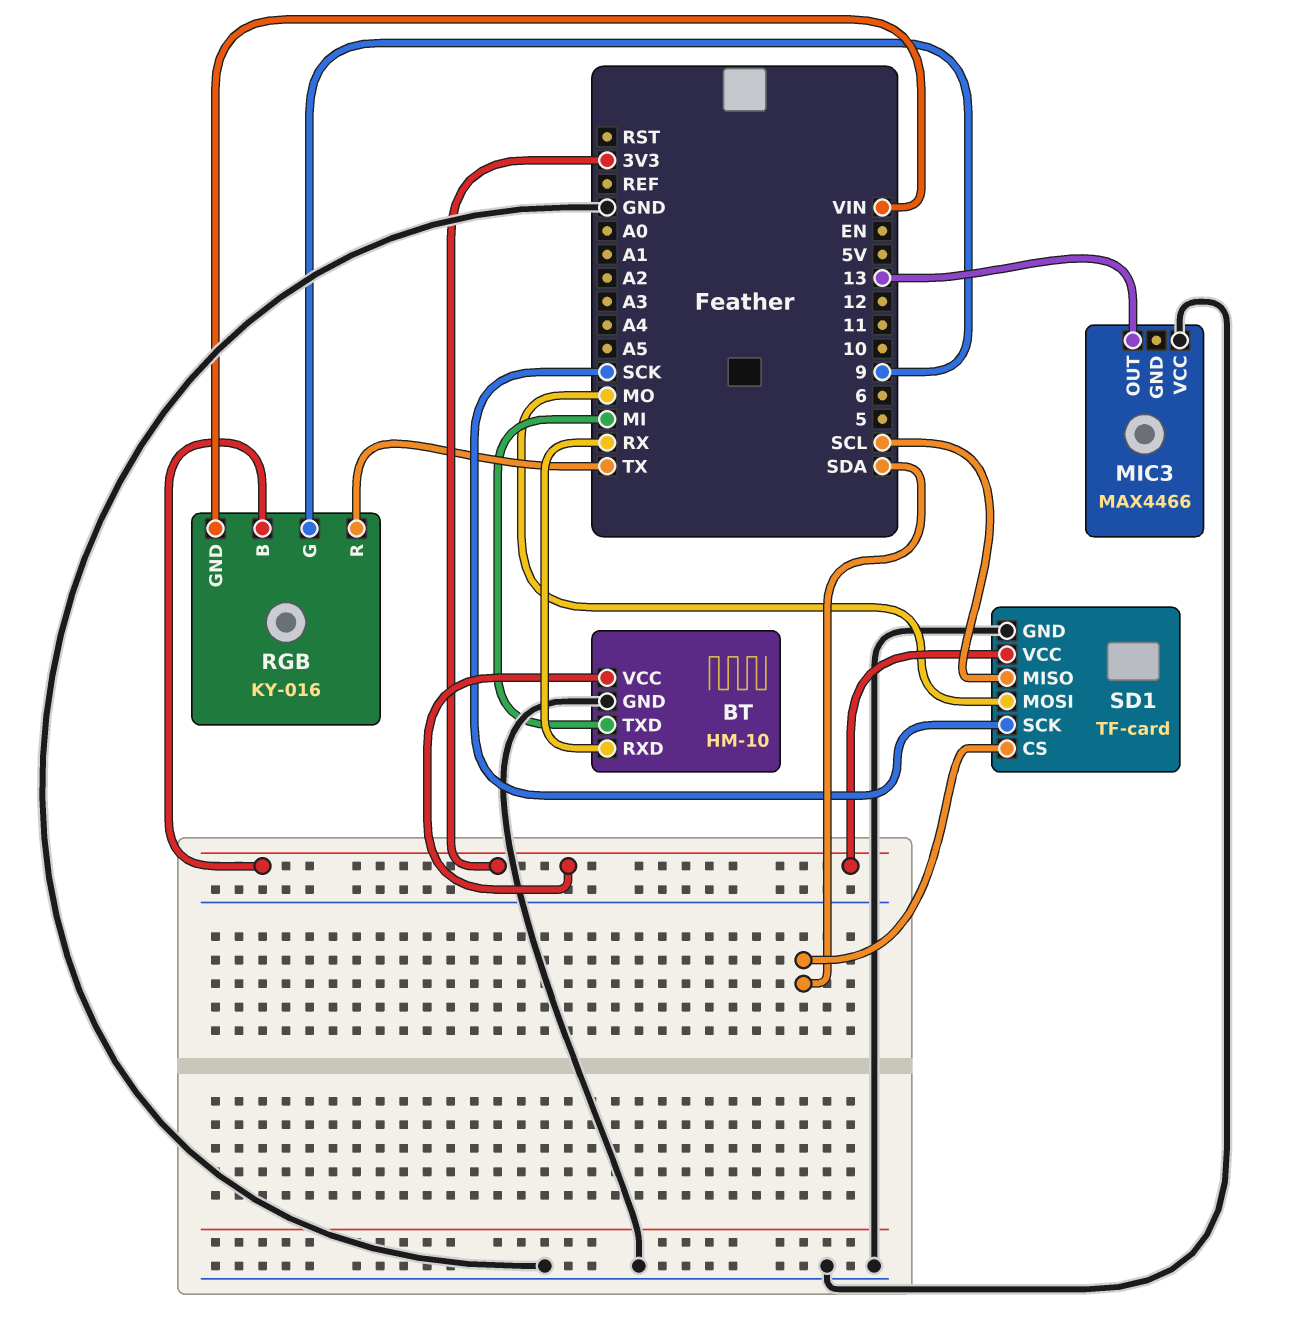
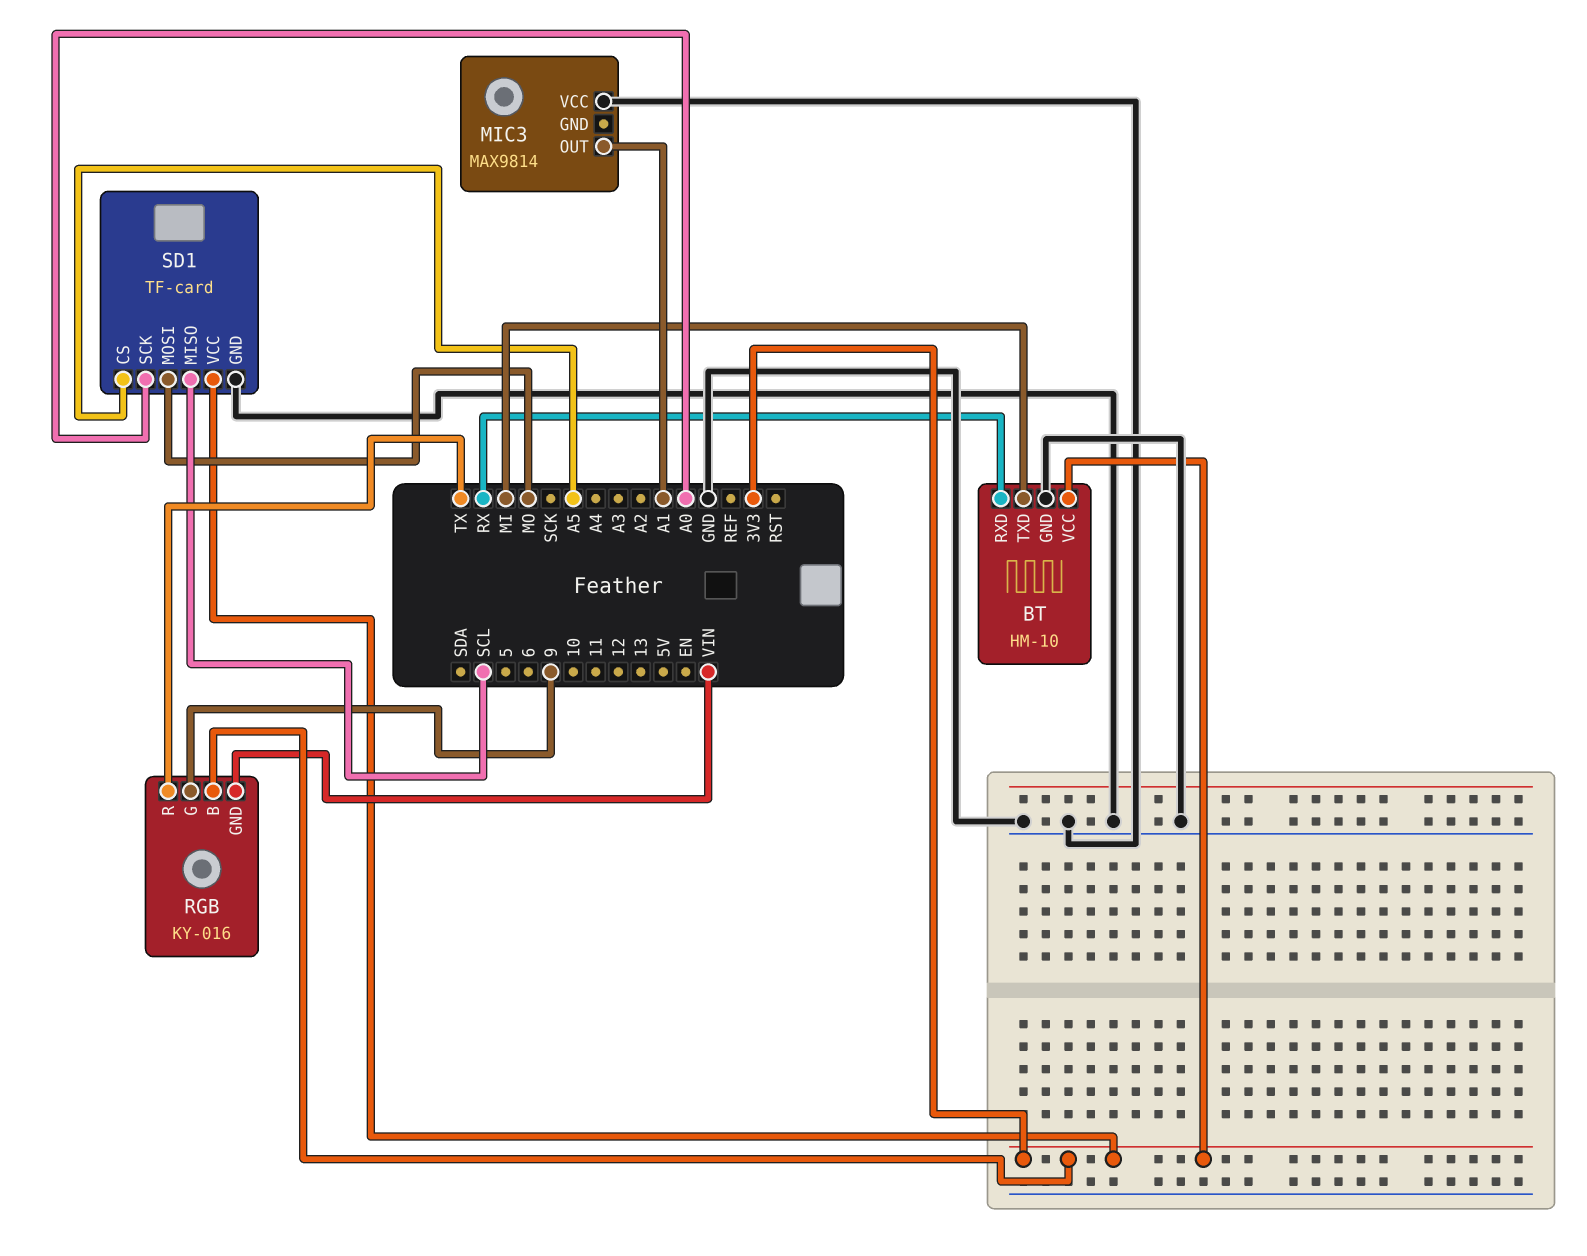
MIC3: MAX4466 -> MAX9814
MIC3 pin OUT: 13 -> A1
SD1 pin CS: SDA -> A5
SD1 pin SCK: SCK -> A0

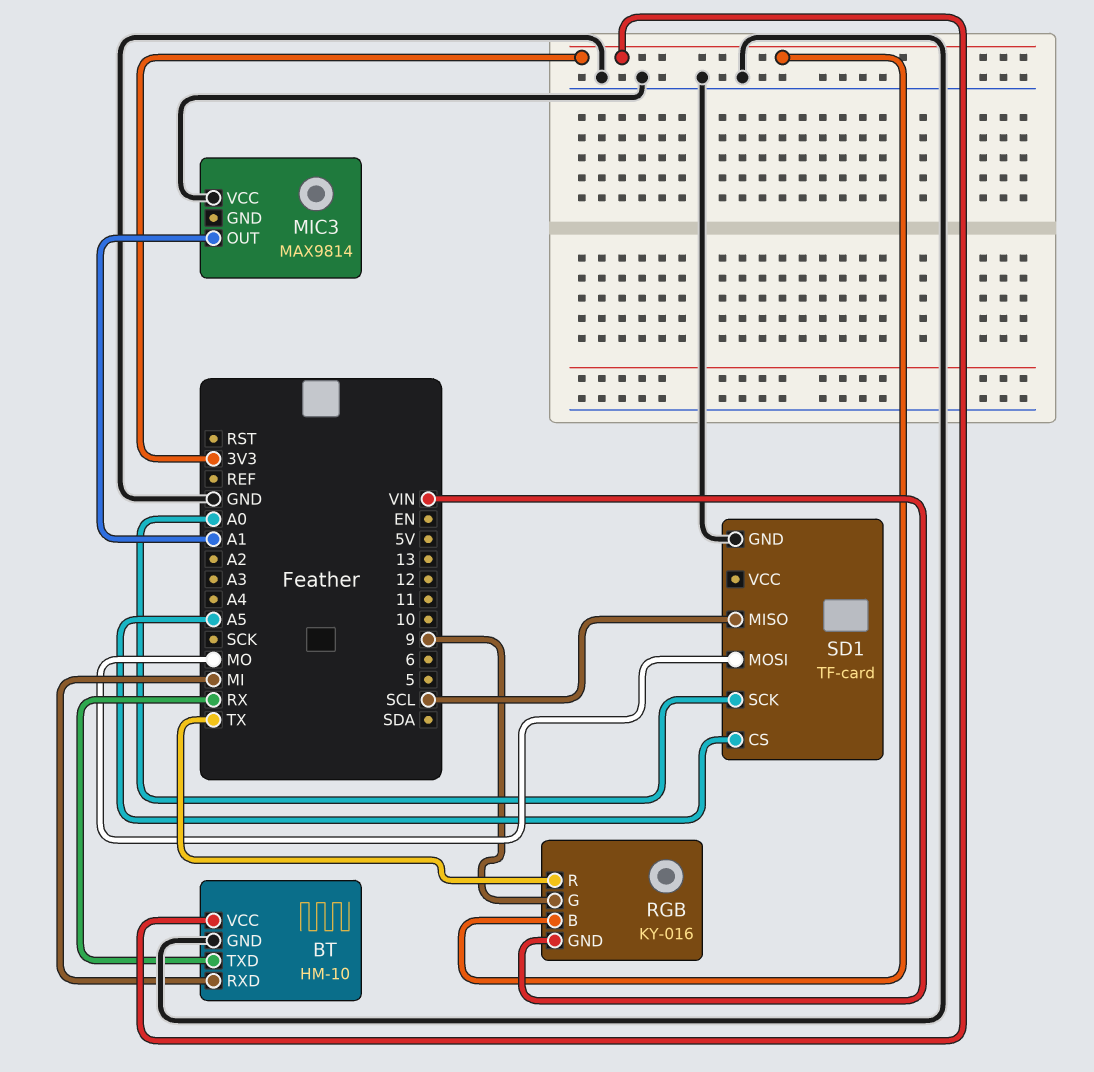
BT pin RXD: RX -> MI
BT pin TXD: MI -> RX
SD1 pin VCC: 3V3 -> none

